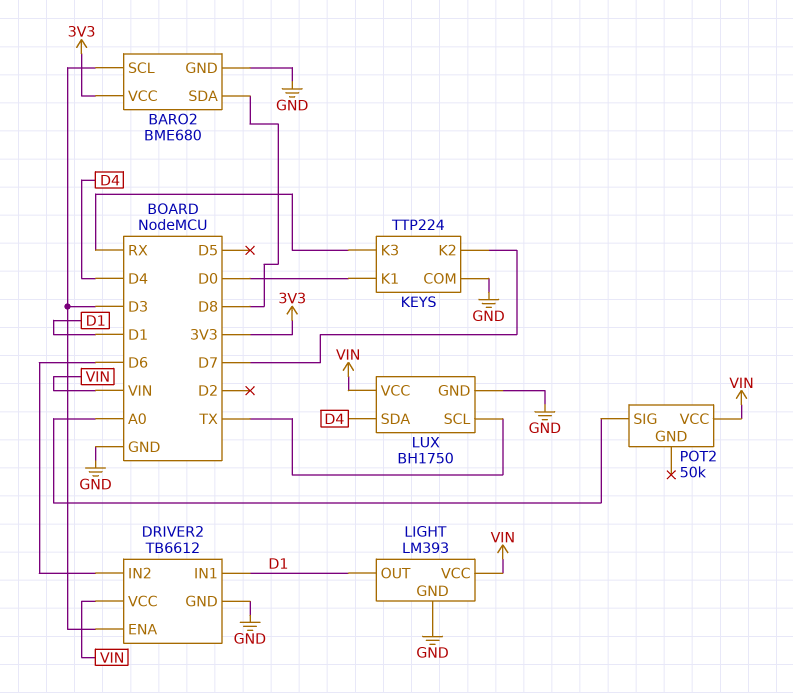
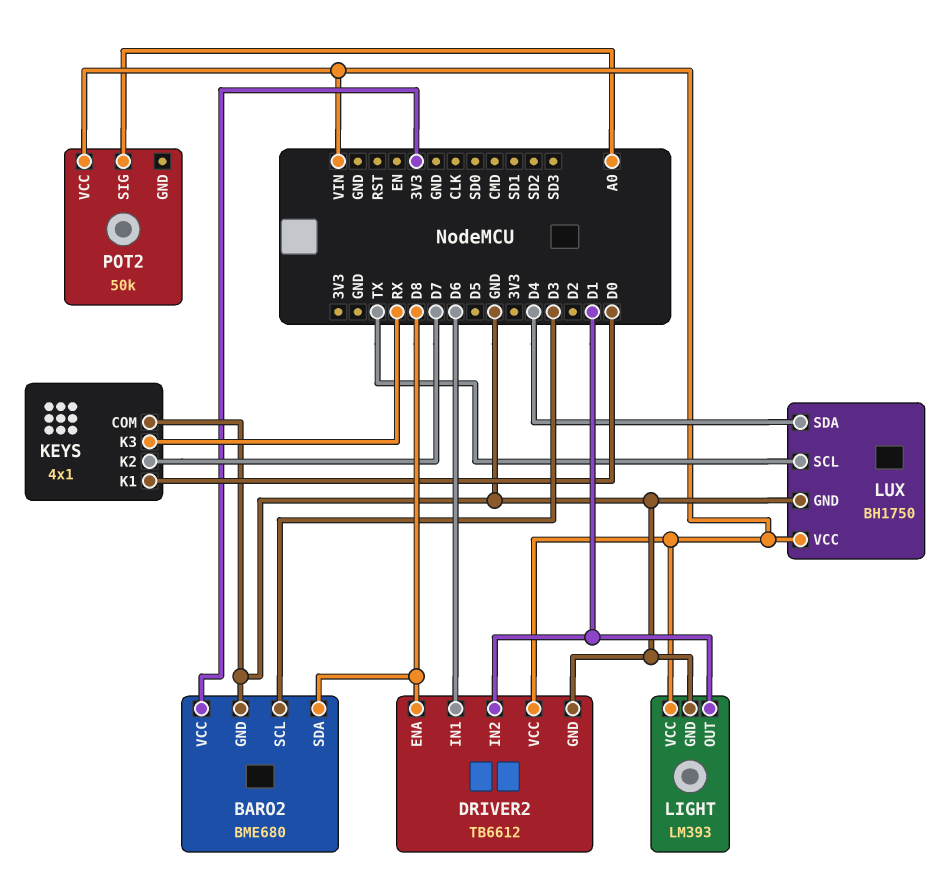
DRIVER2 pin ENA: D3 -> D8
DRIVER2 pin IN1: D1 -> D6
DRIVER2 pin IN2: D6 -> D1
KEYS: TTP224 -> 4x1

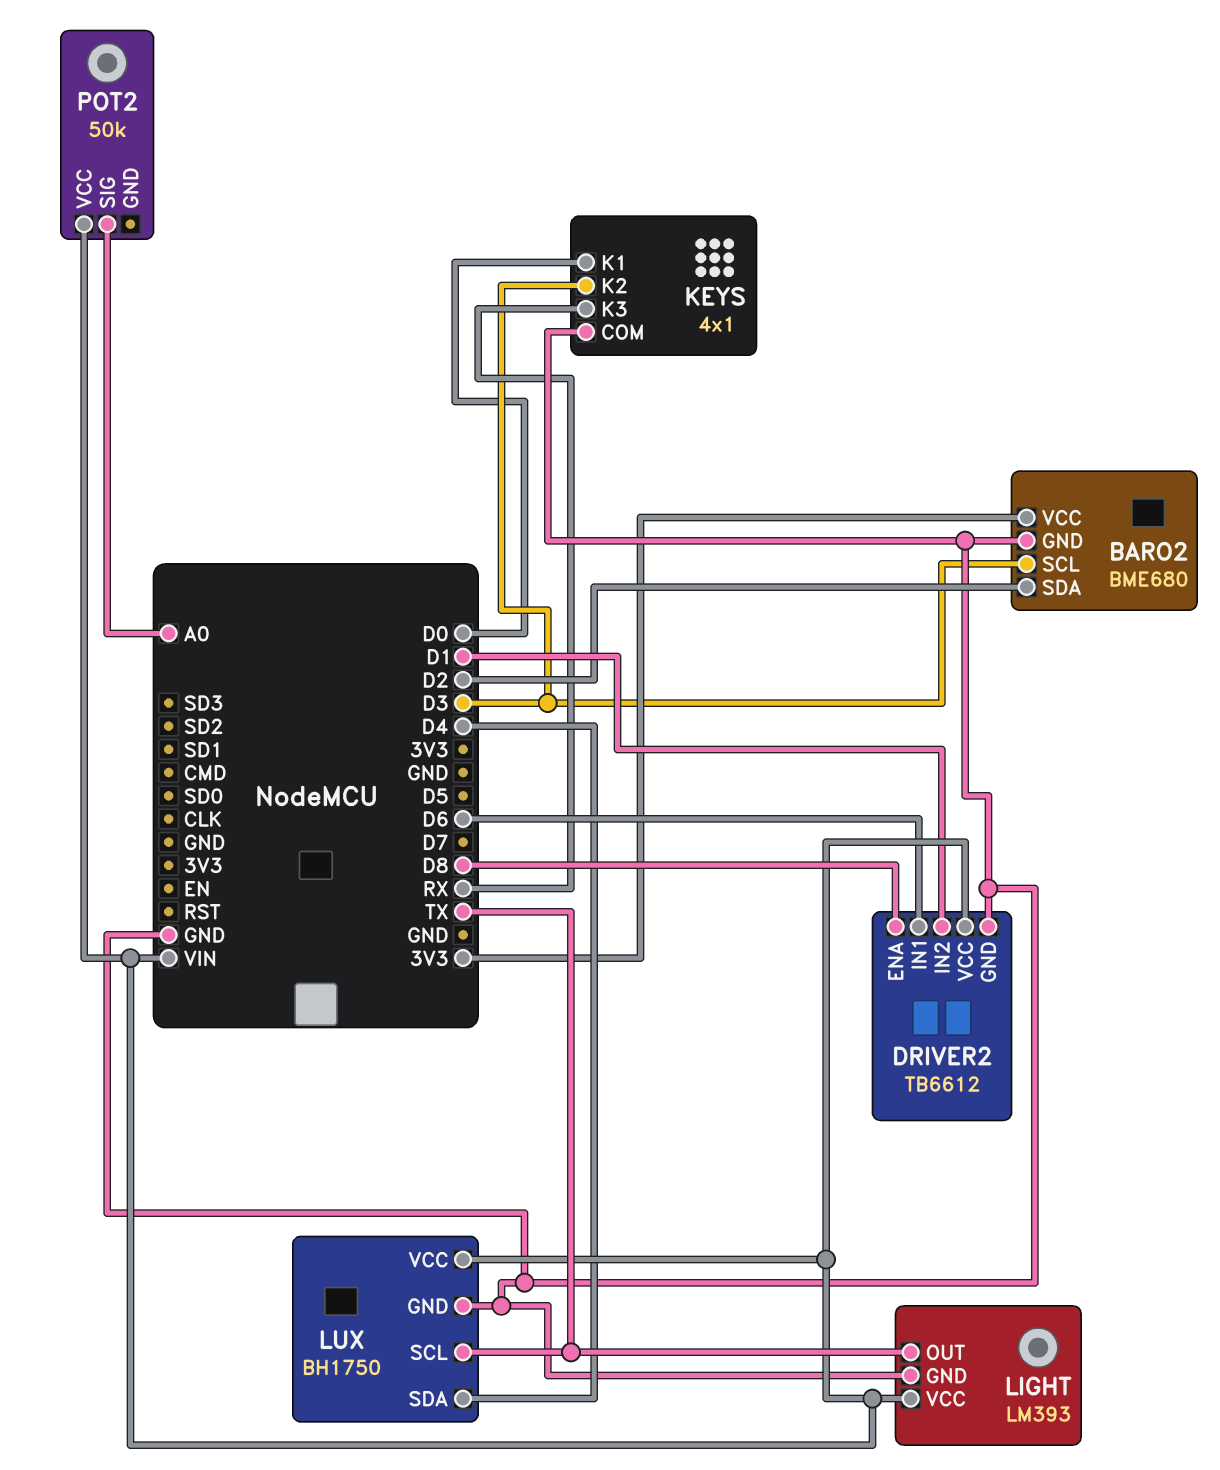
BARO2 pin SDA: D8 -> D2
KEYS pin K2: D7 -> D3
LIGHT pin OUT: D1 -> TX

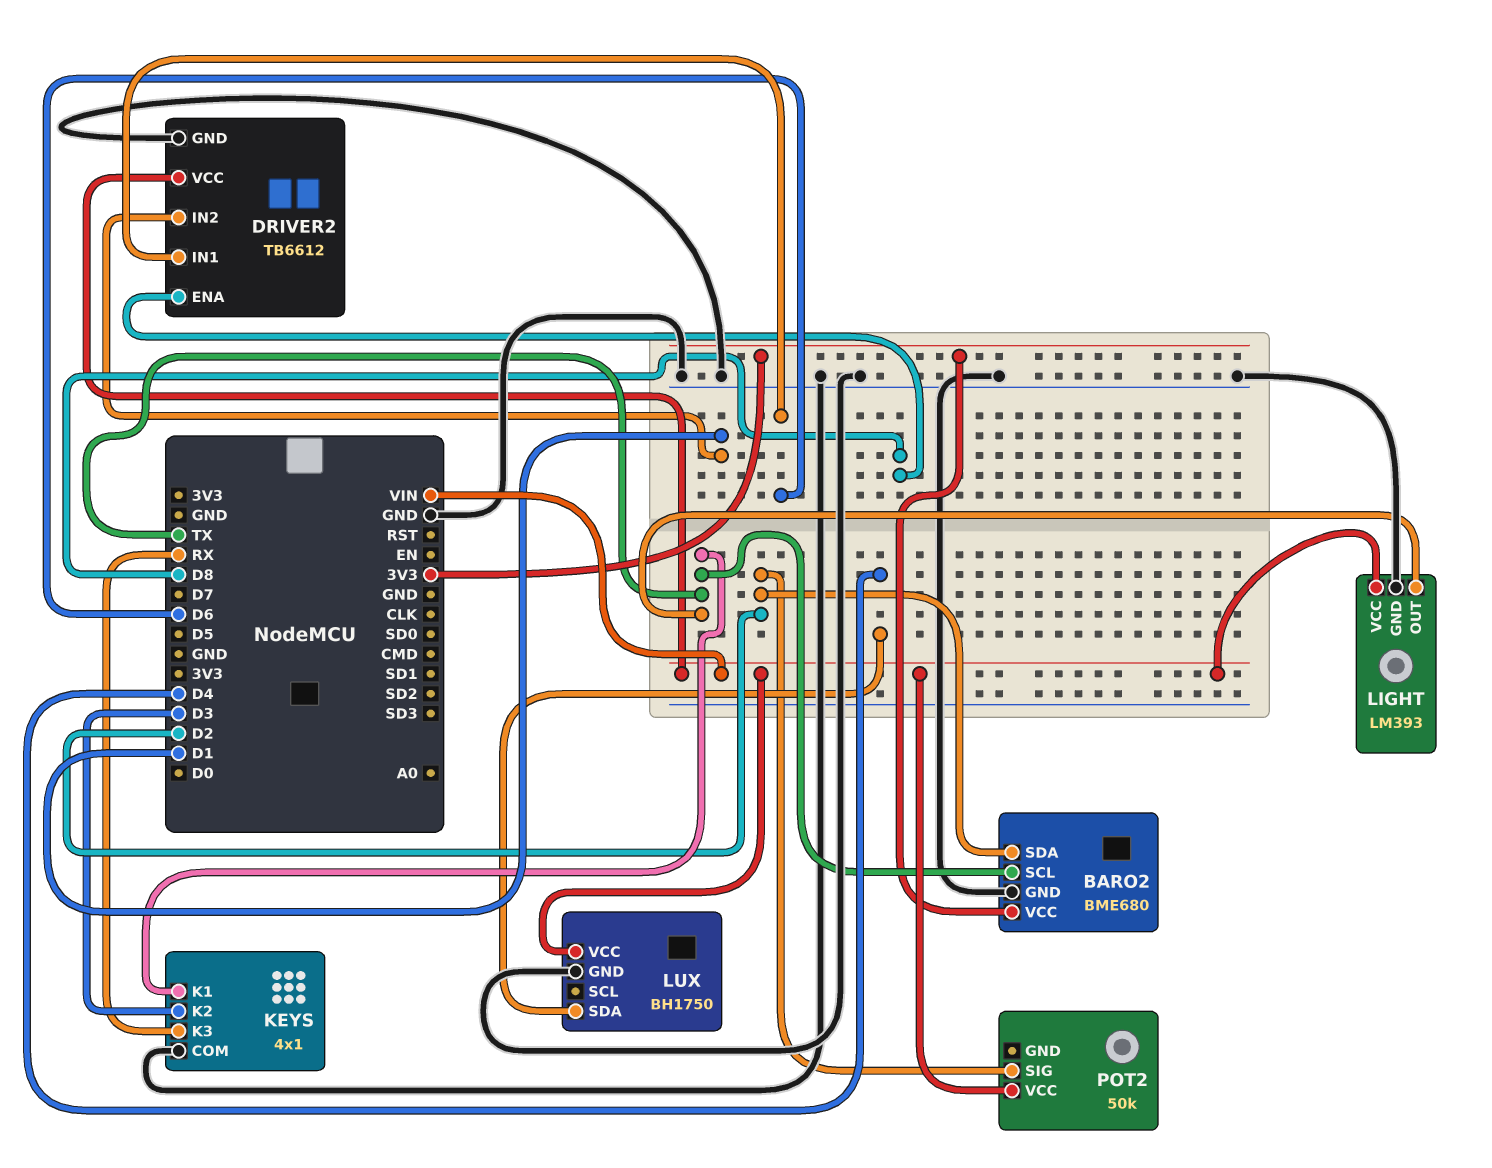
BARO2 pin SCL: D3 -> TX
KEYS pin K1: D0 -> TX
LUX pin SCL: TX -> none
POT2 pin SIG: A0 -> D2

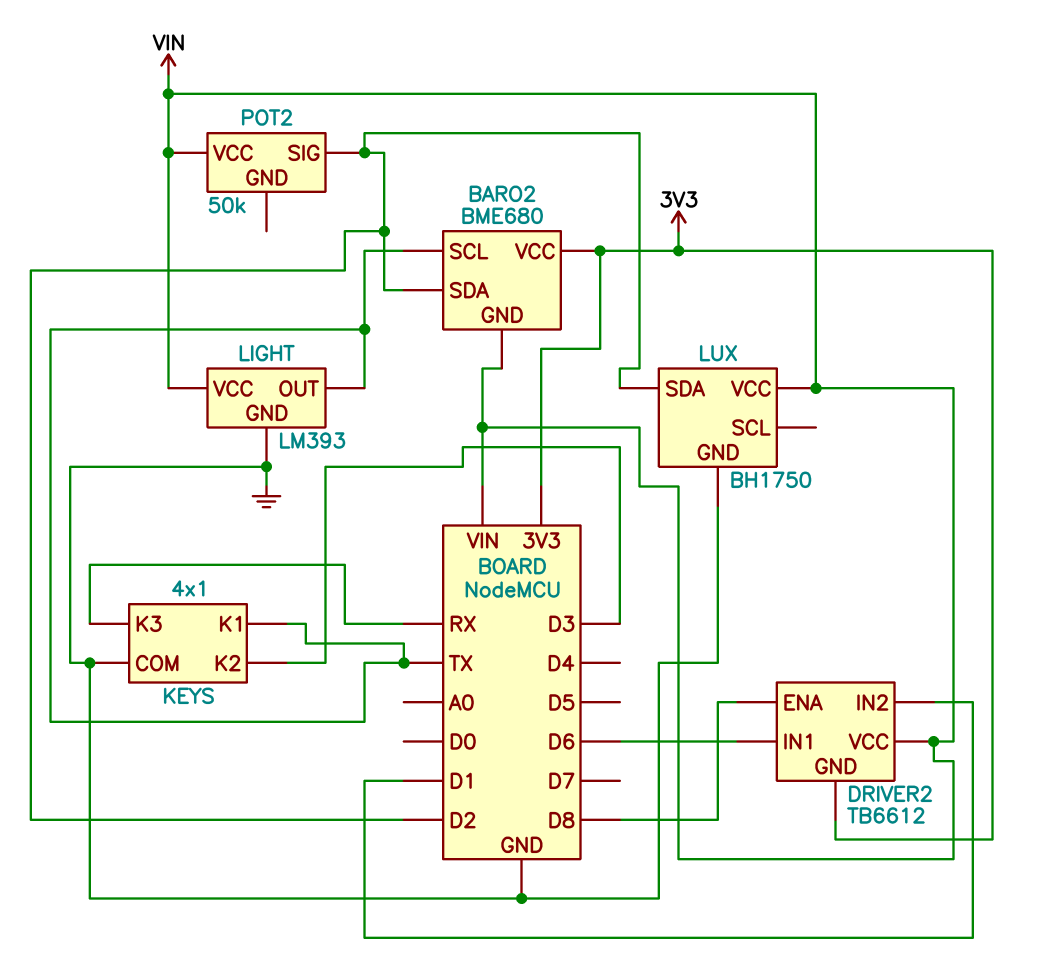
BARO2 pin GND: GND -> VIN
DRIVER2 pin GND: GND -> 3V3
LUX pin SDA: D4 -> D2

